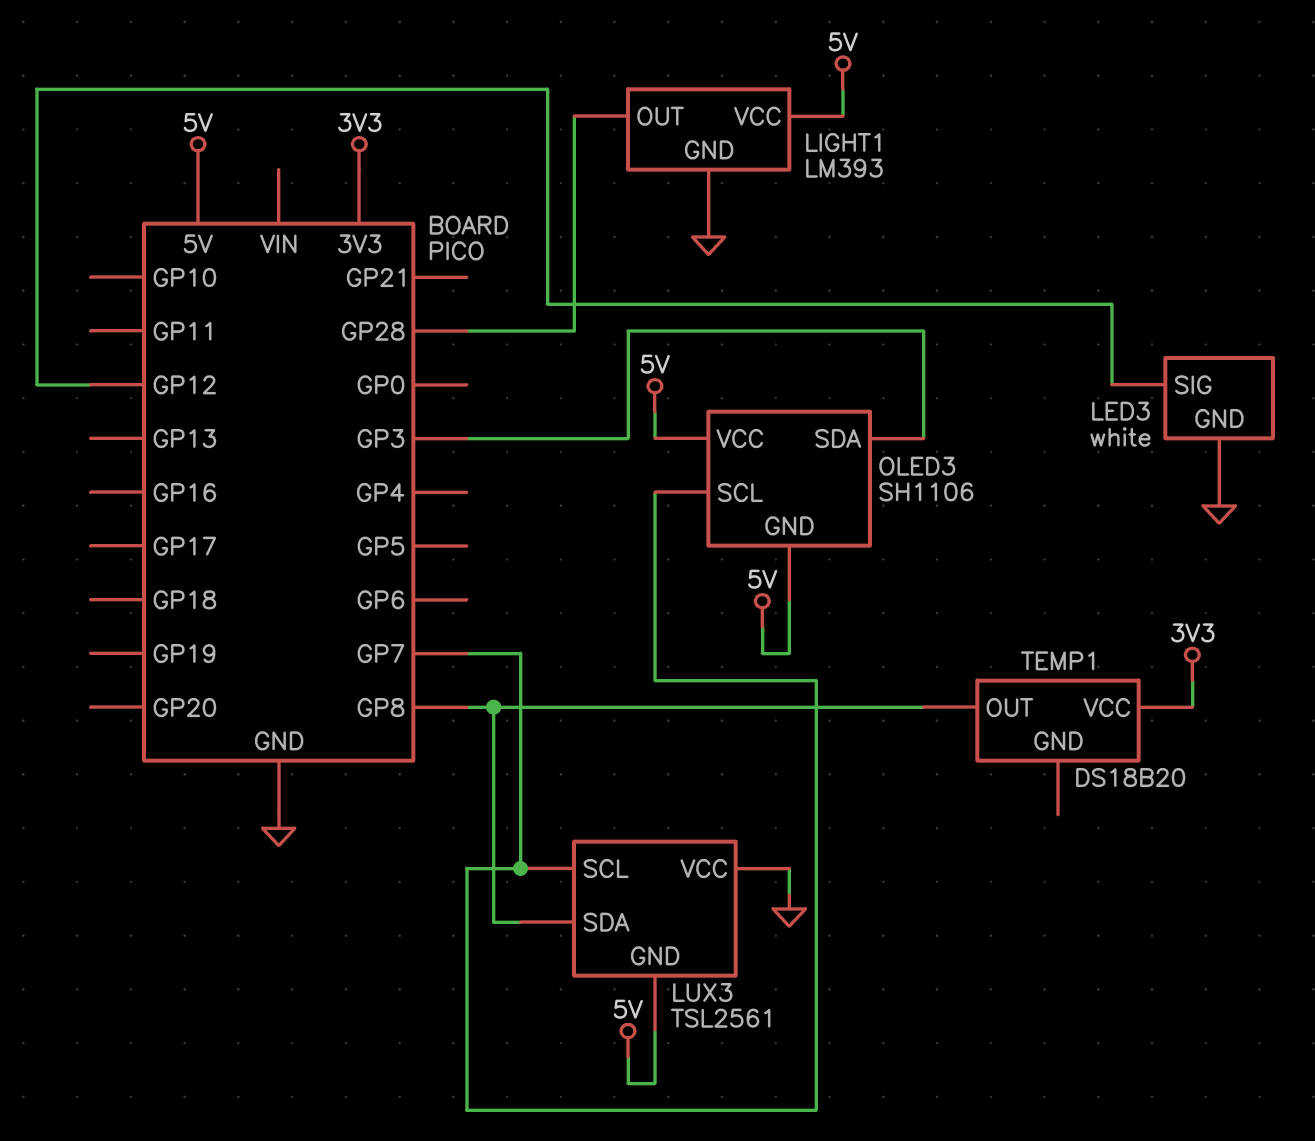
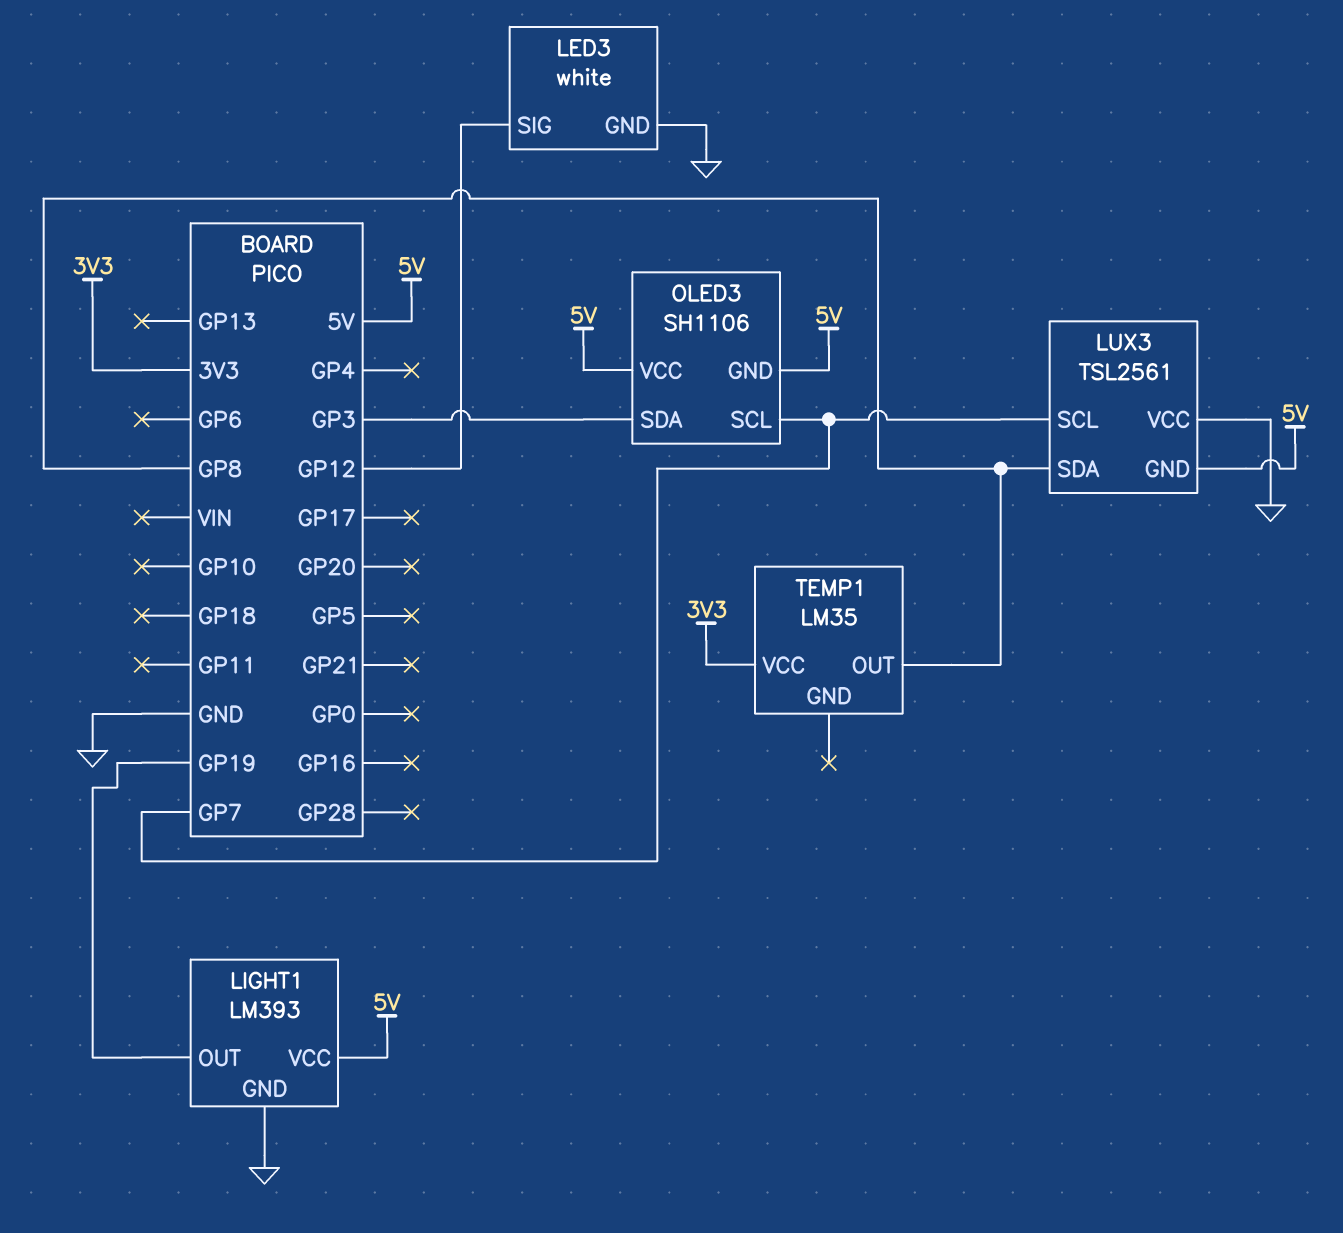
LIGHT1 pin OUT: GP28 -> GP19
TEMP1: DS18B20 -> LM35

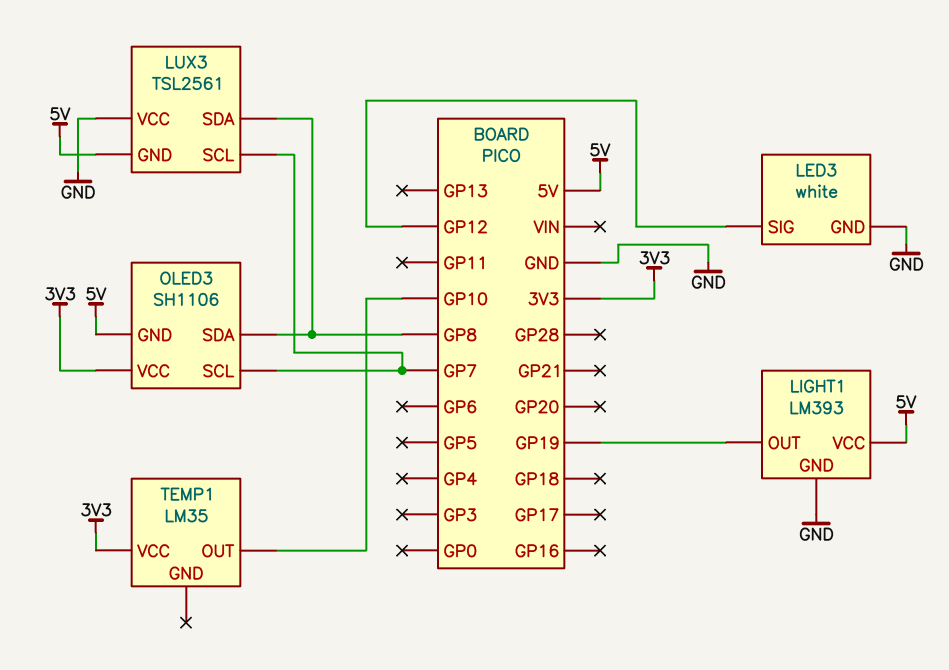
OLED3 pin SDA: GP3 -> GP8
OLED3 pin VCC: 5V -> 3V3
TEMP1 pin OUT: GP8 -> GP10

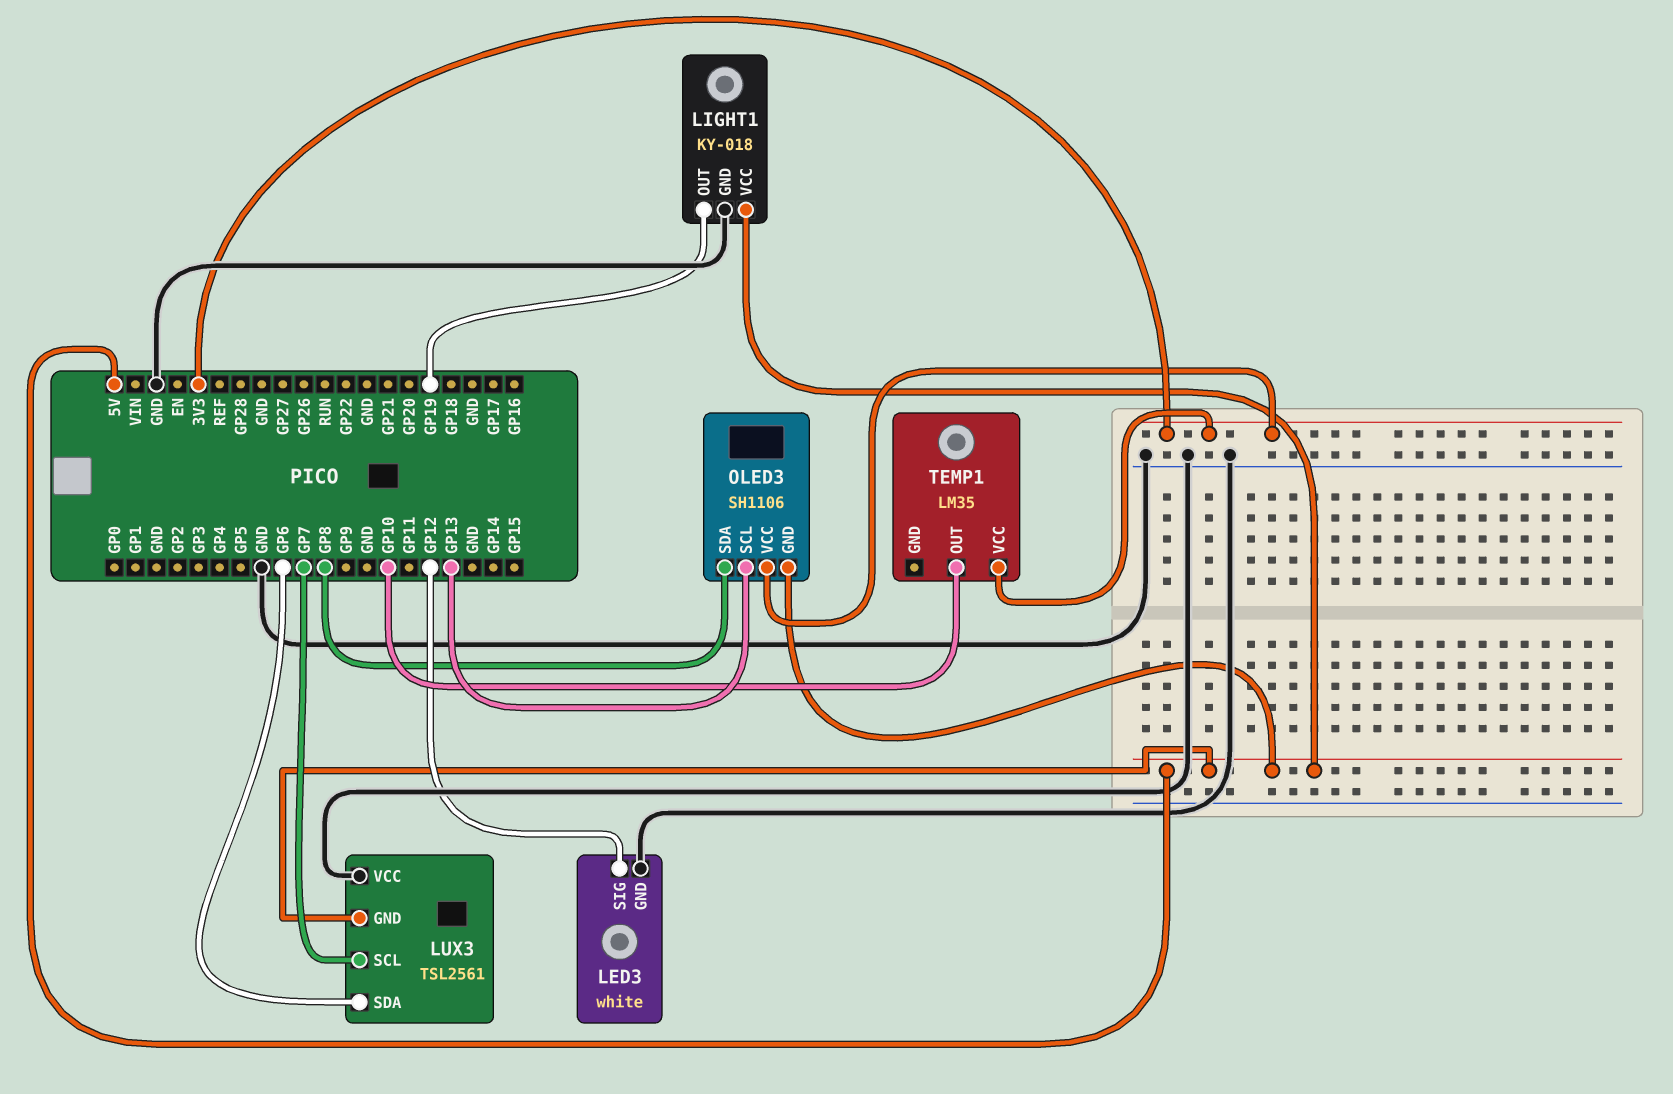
LIGHT1: LM393 -> KY-018
LUX3 pin SDA: GP8 -> GP6
OLED3 pin SCL: GP7 -> GP13

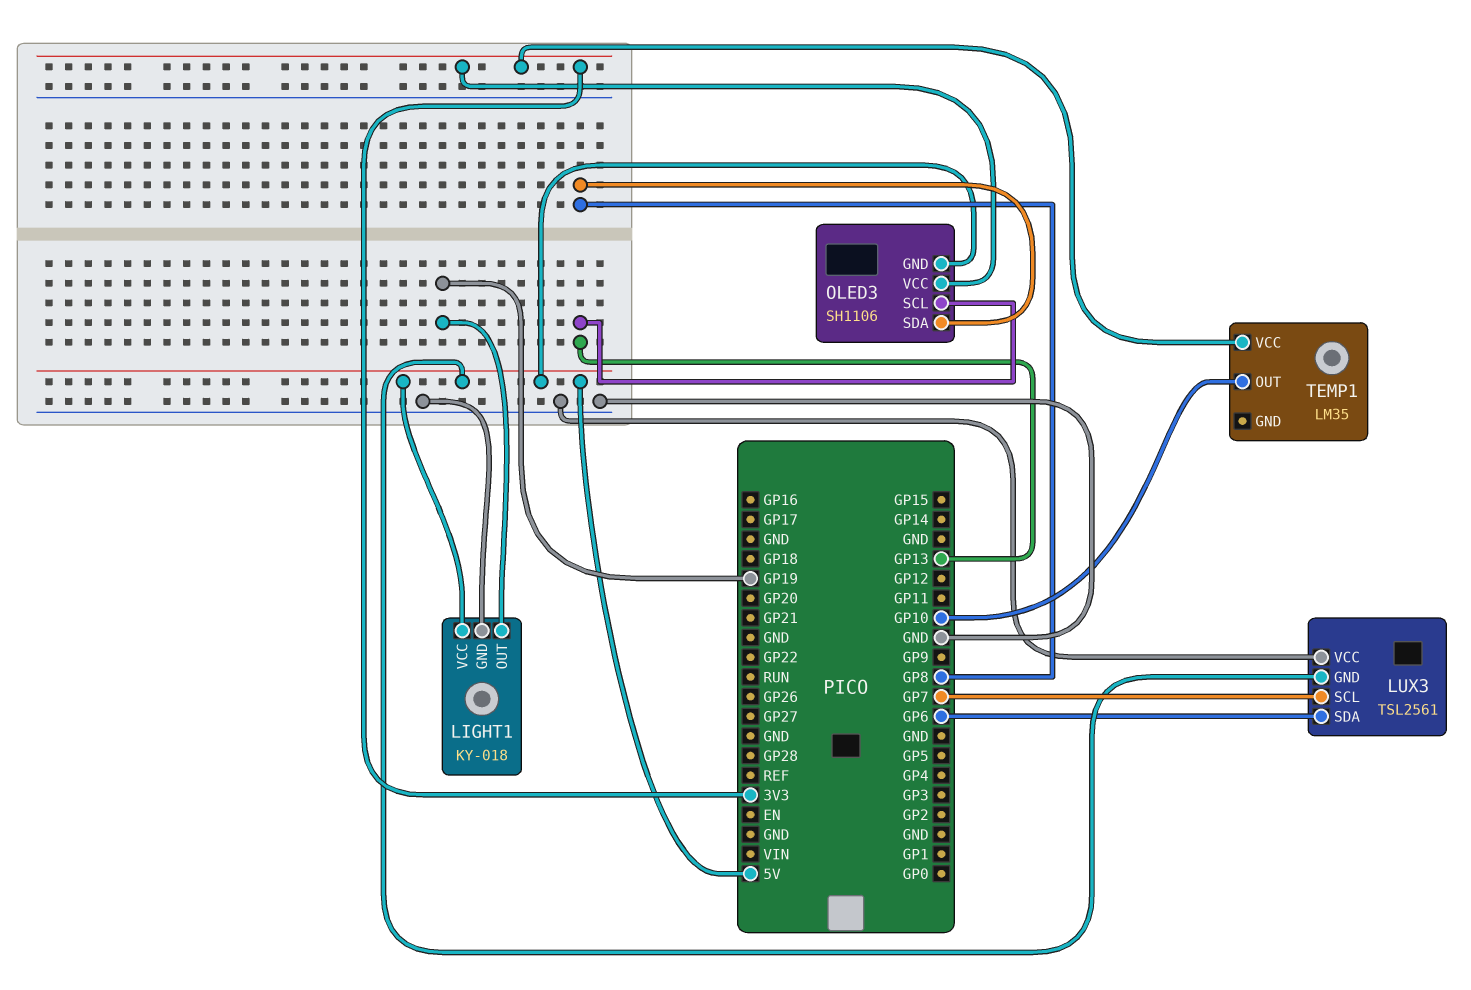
LED3: white -> none
LED3 pin GND: GND -> none
LED3 pin SIG: GP12 -> none

